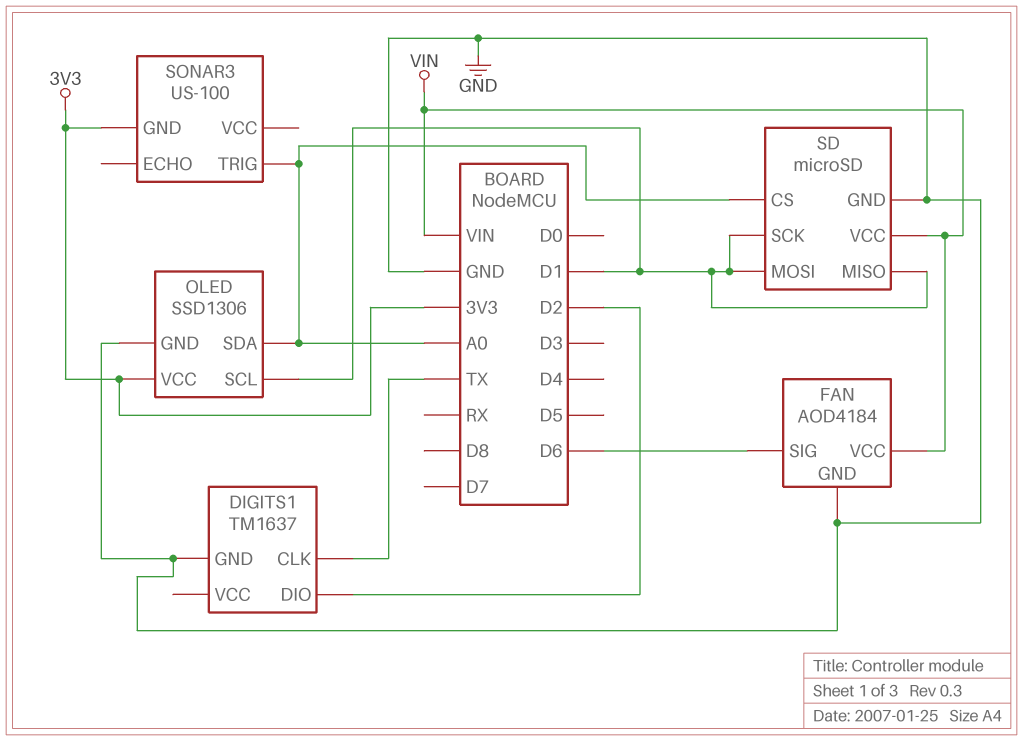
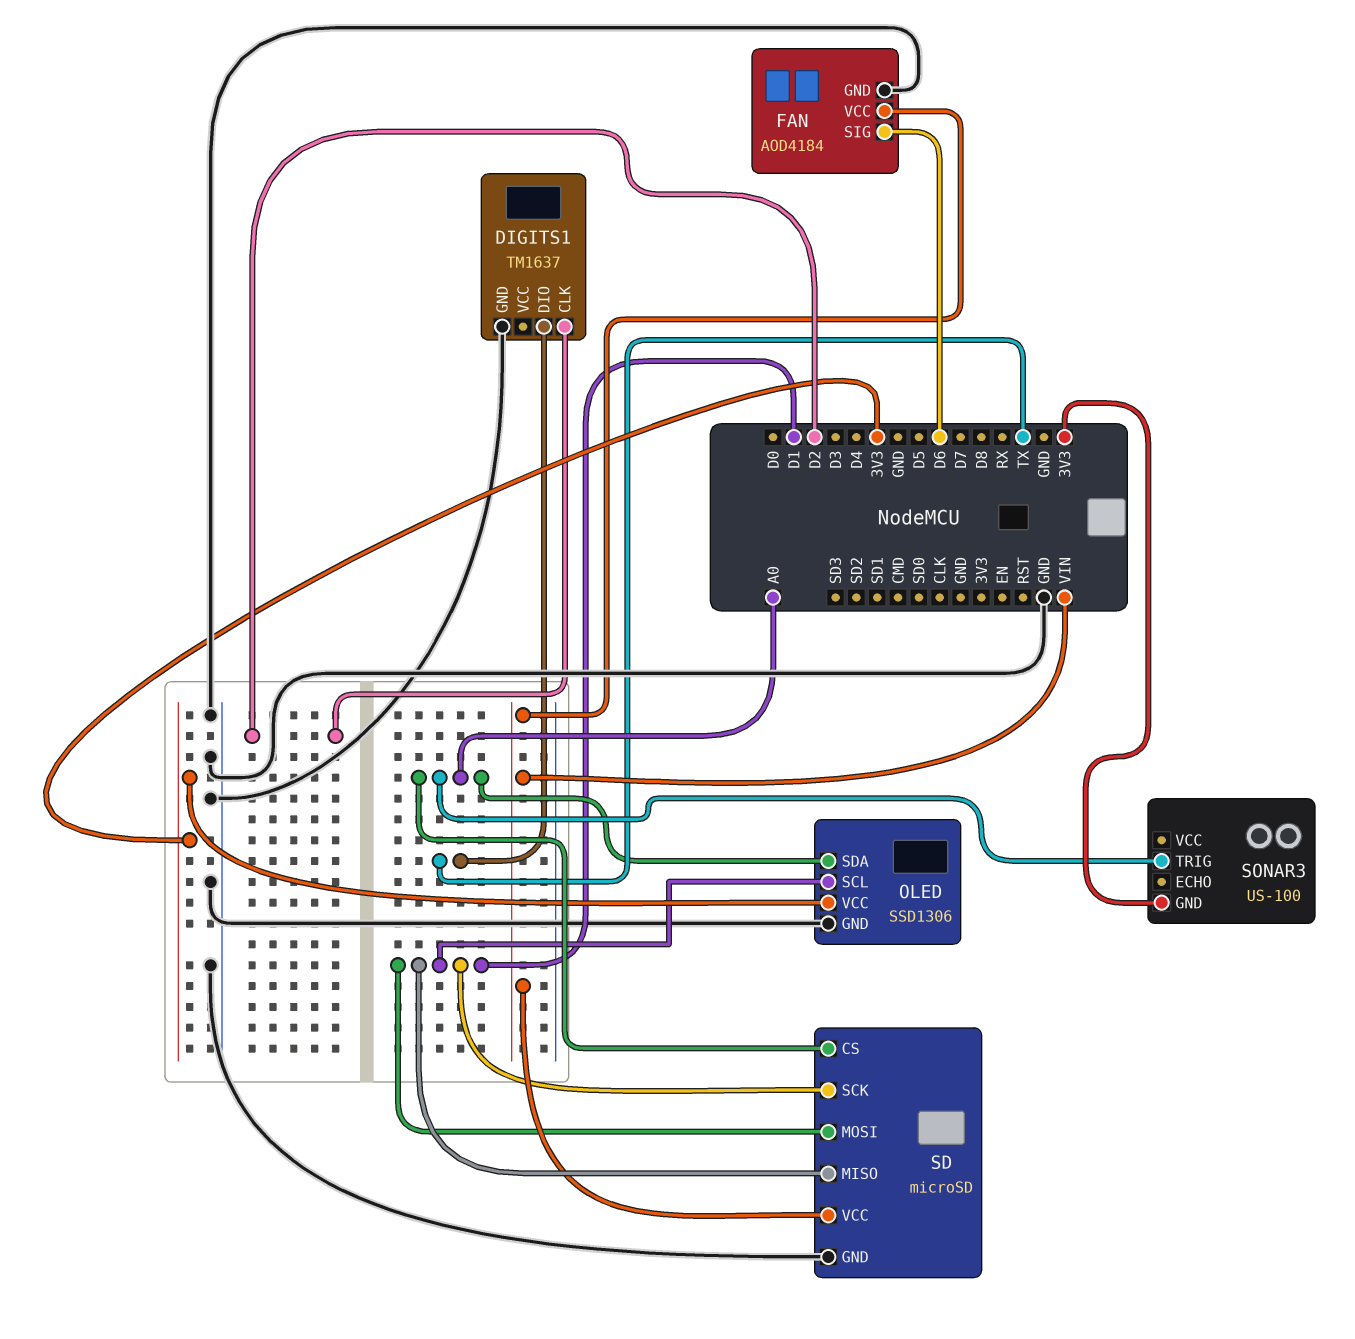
DIGITS1 pin CLK: TX -> D2
DIGITS1 pin DIO: D2 -> TX

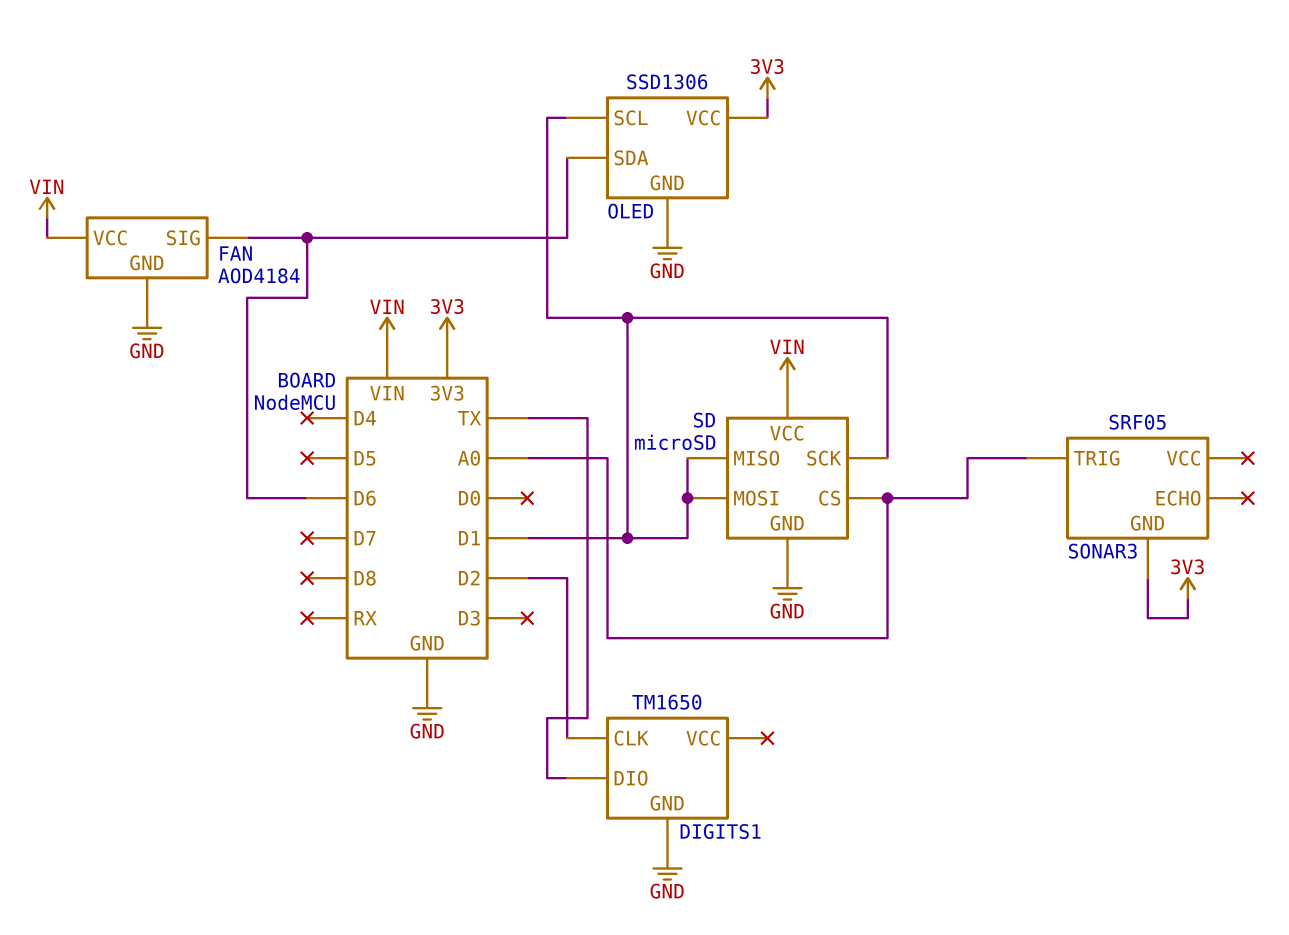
DIGITS1: TM1637 -> TM1650
OLED pin SDA: A0 -> D6
SONAR3: US-100 -> SRF05

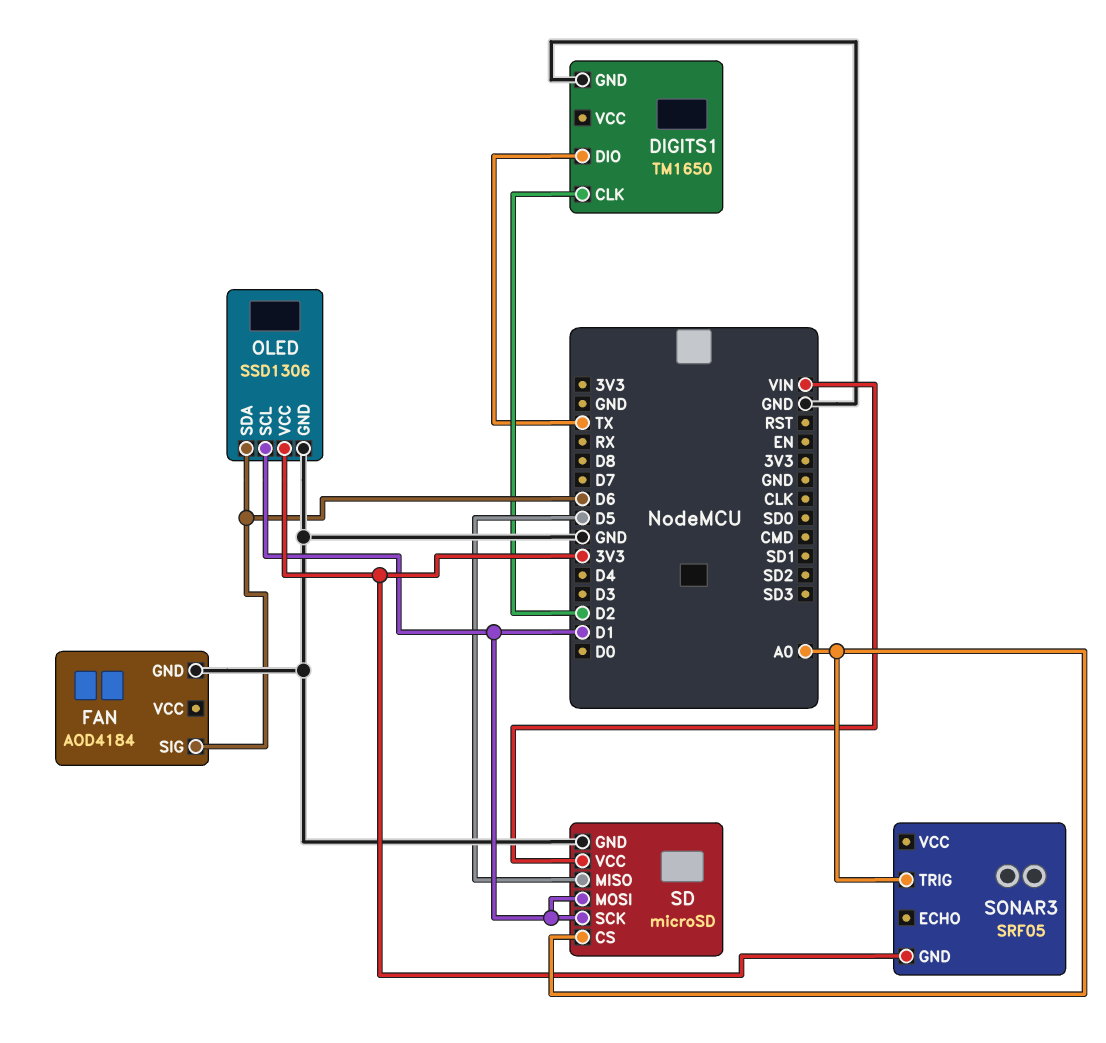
FAN pin VCC: VIN -> none
SD pin MISO: D1 -> D5

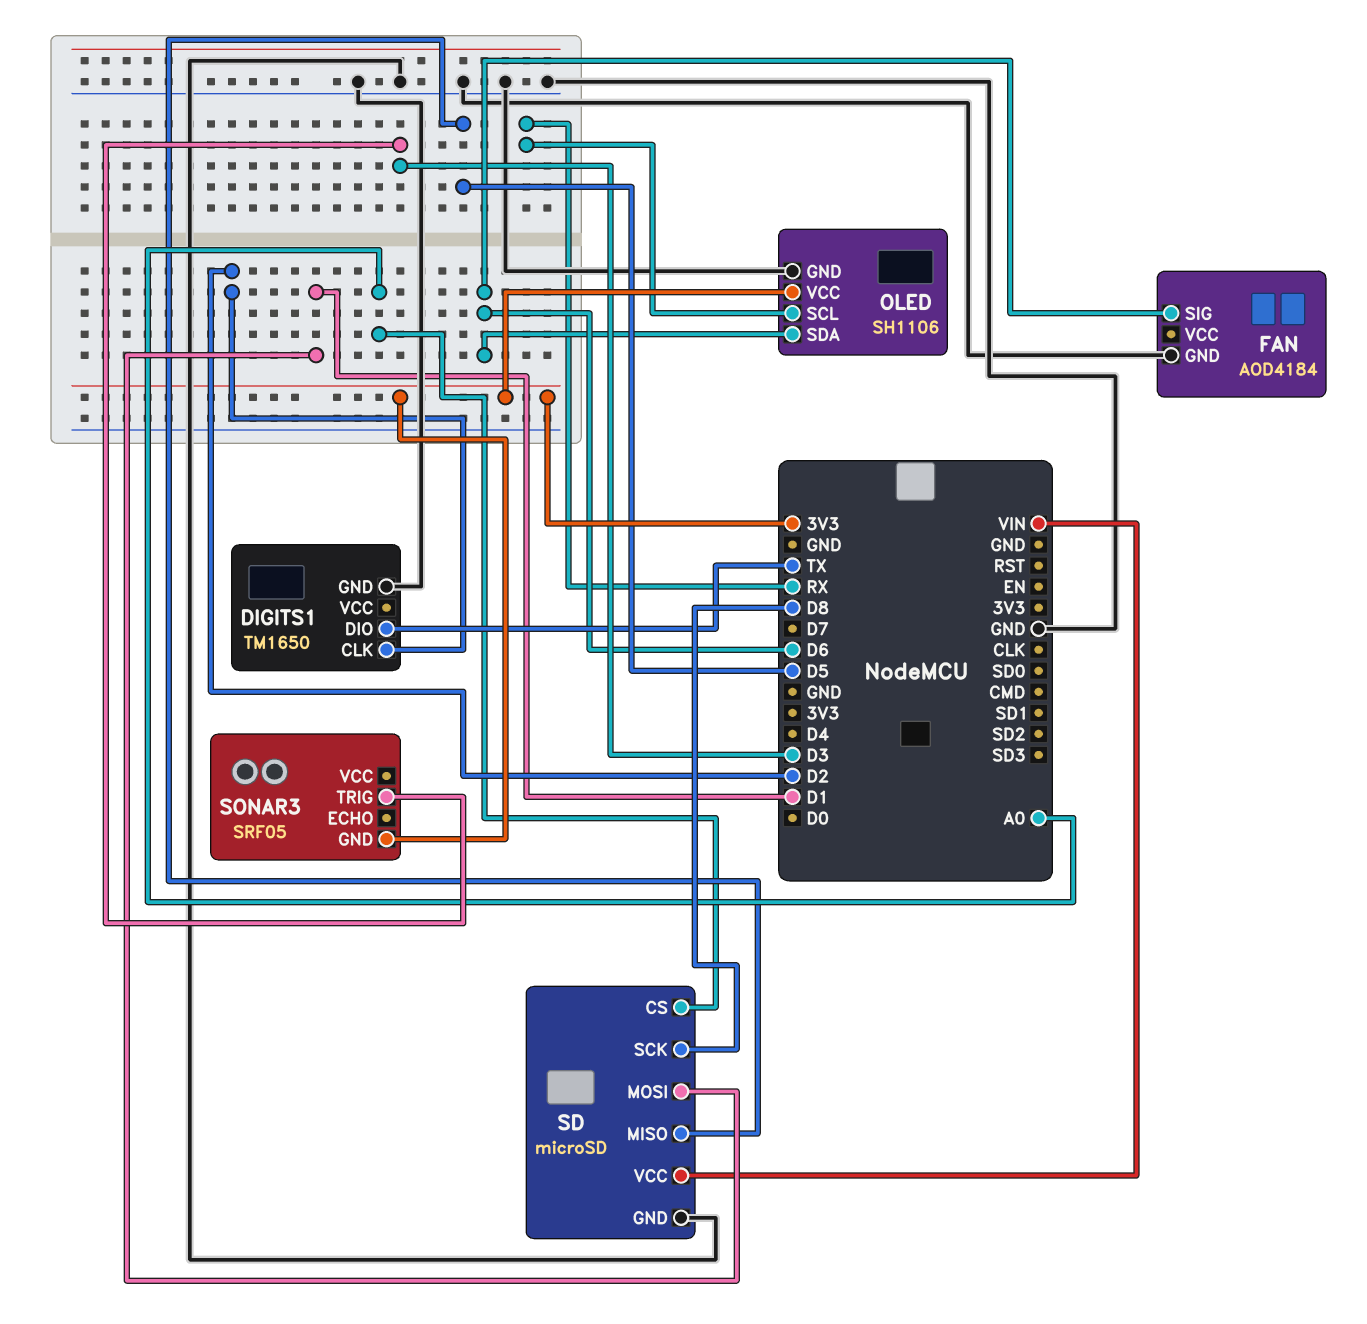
OLED: SSD1306 -> SH1106
OLED pin SCL: D1 -> RX
SD pin SCK: D1 -> D8
SONAR3 pin TRIG: A0 -> D3

